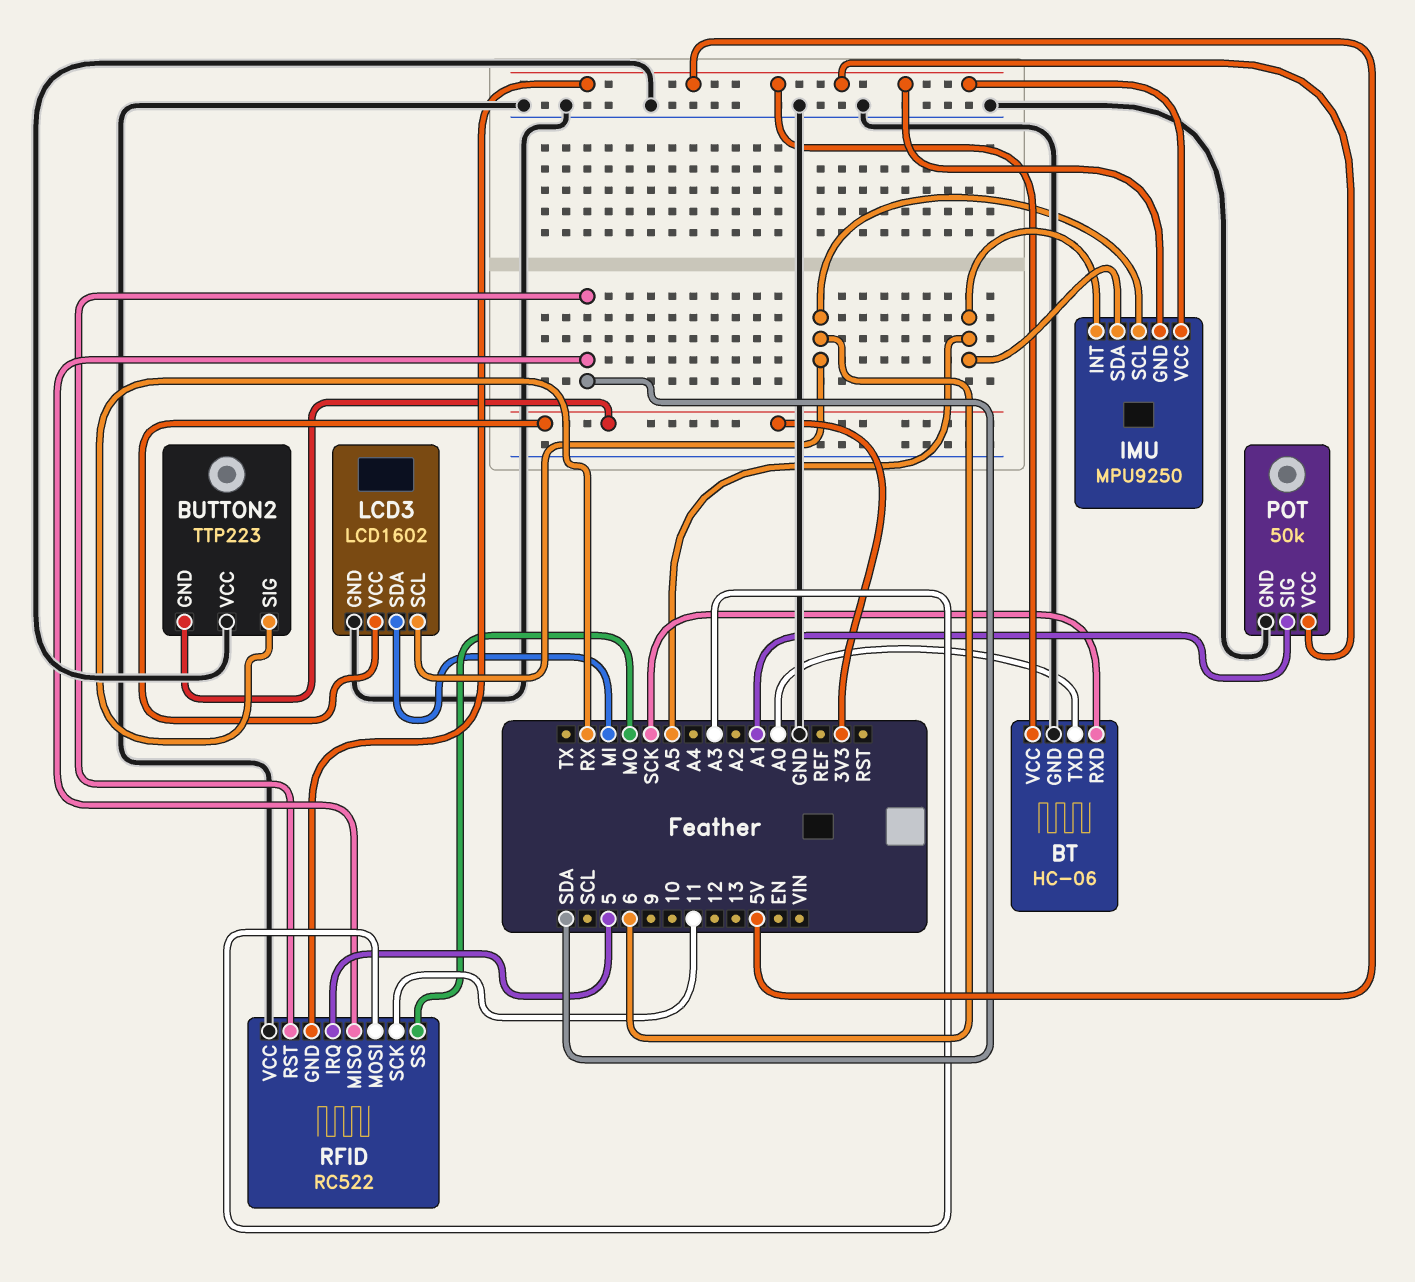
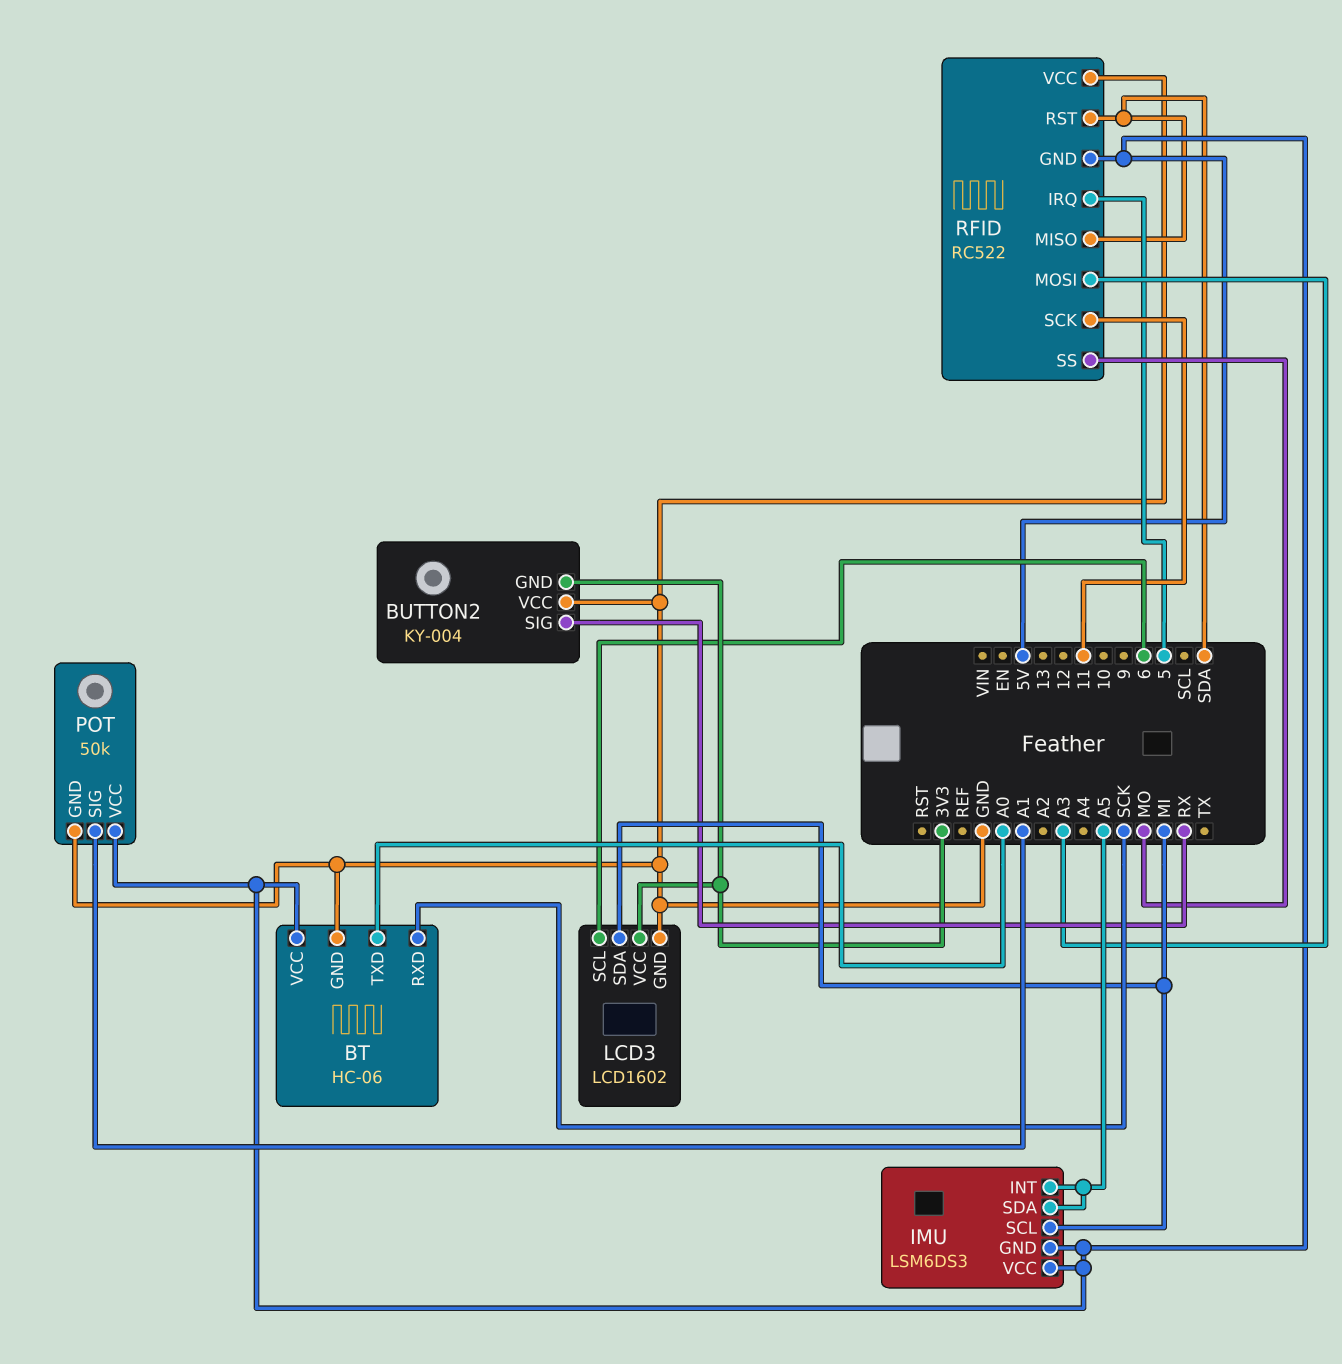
BUTTON2: TTP223 -> KY-004
IMU: MPU9250 -> LSM6DS3
IMU pin SCL: 6 -> MI

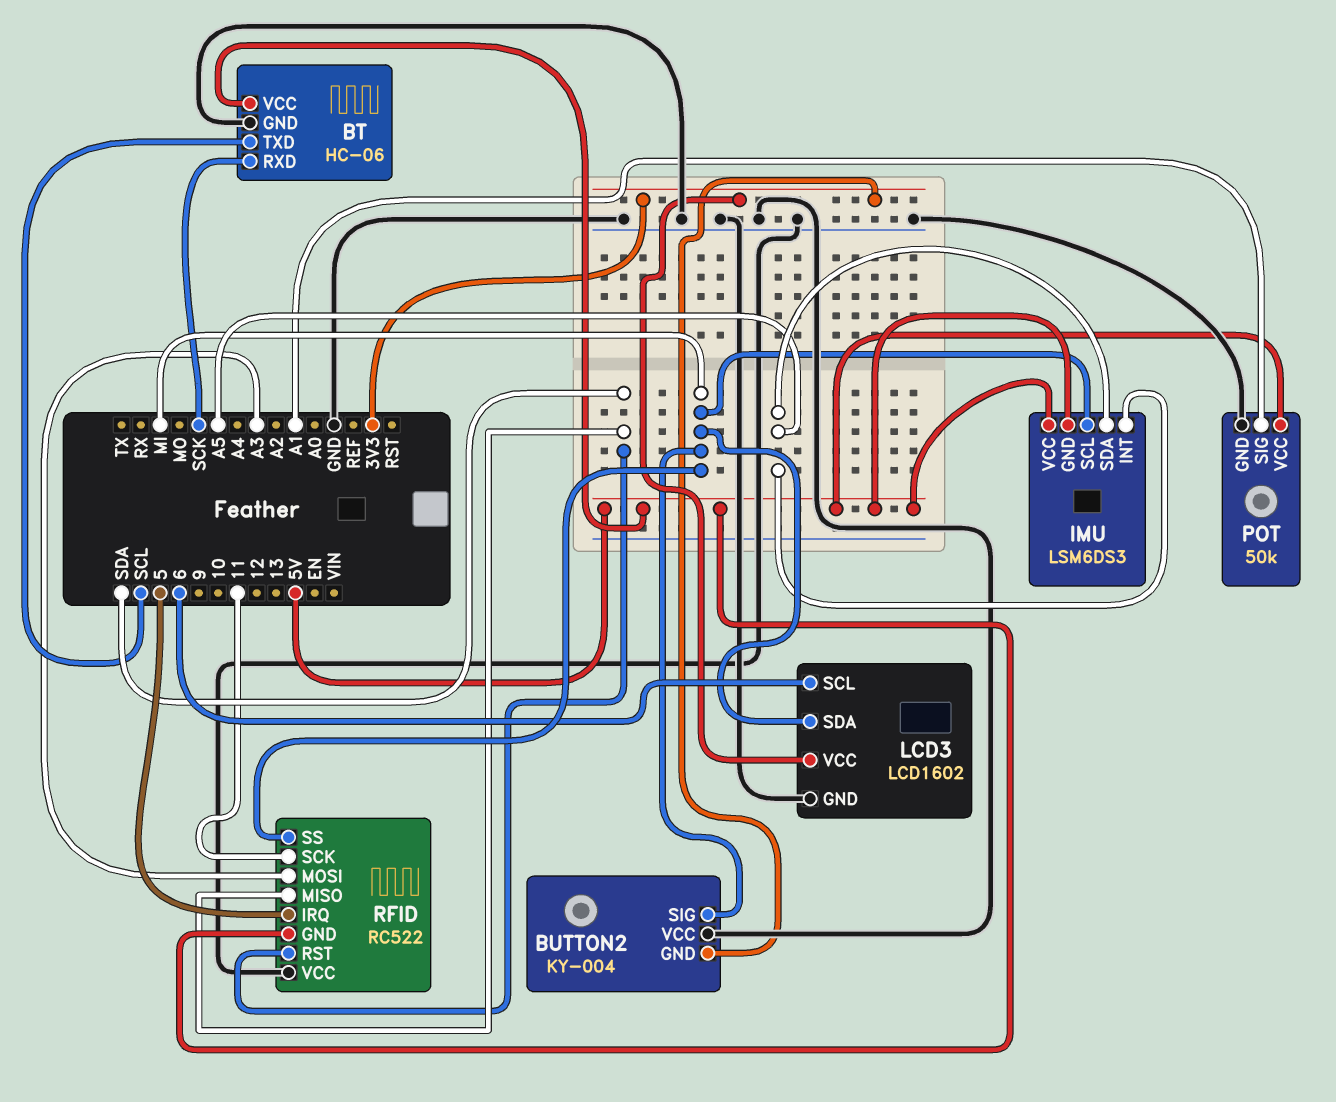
BT pin TXD: A0 -> SCL
BUTTON2 pin SIG: RX -> MI
RFID pin SS: MO -> MI

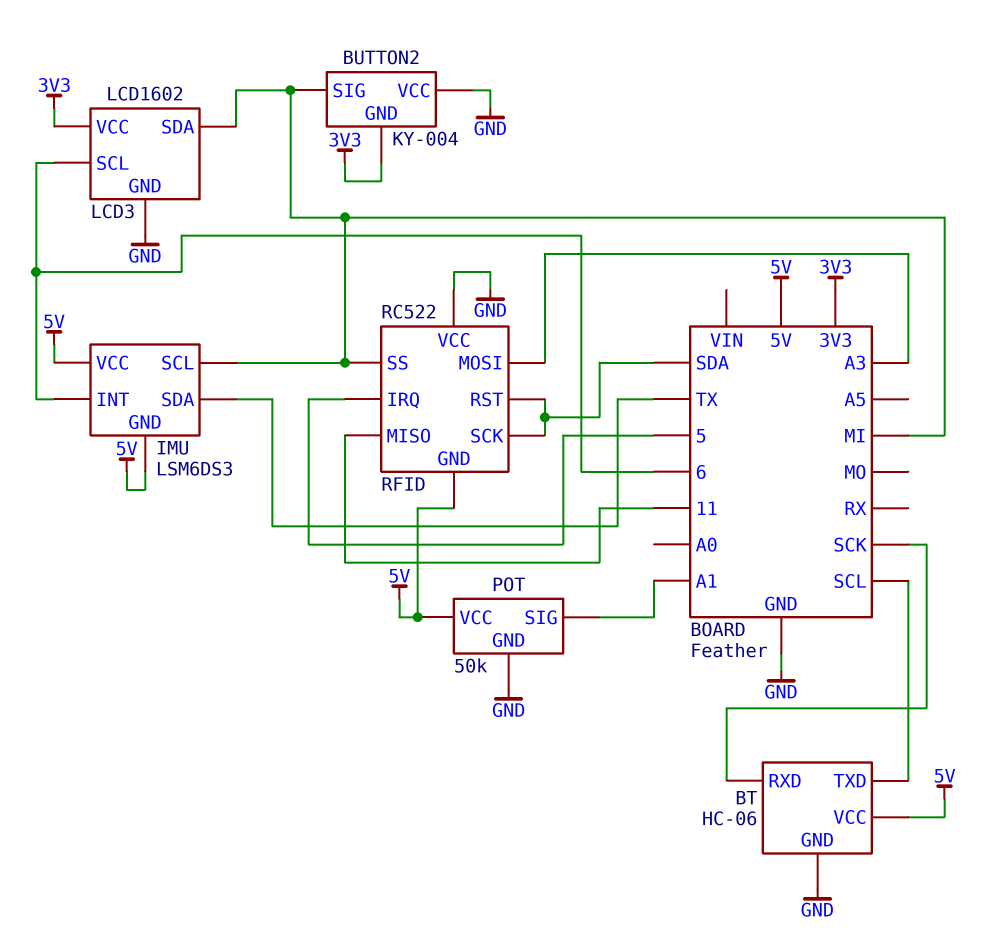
IMU pin INT: A5 -> 6
IMU pin SDA: A5 -> TX
RFID pin MISO: SDA -> 11
RFID pin SCK: 11 -> SDA

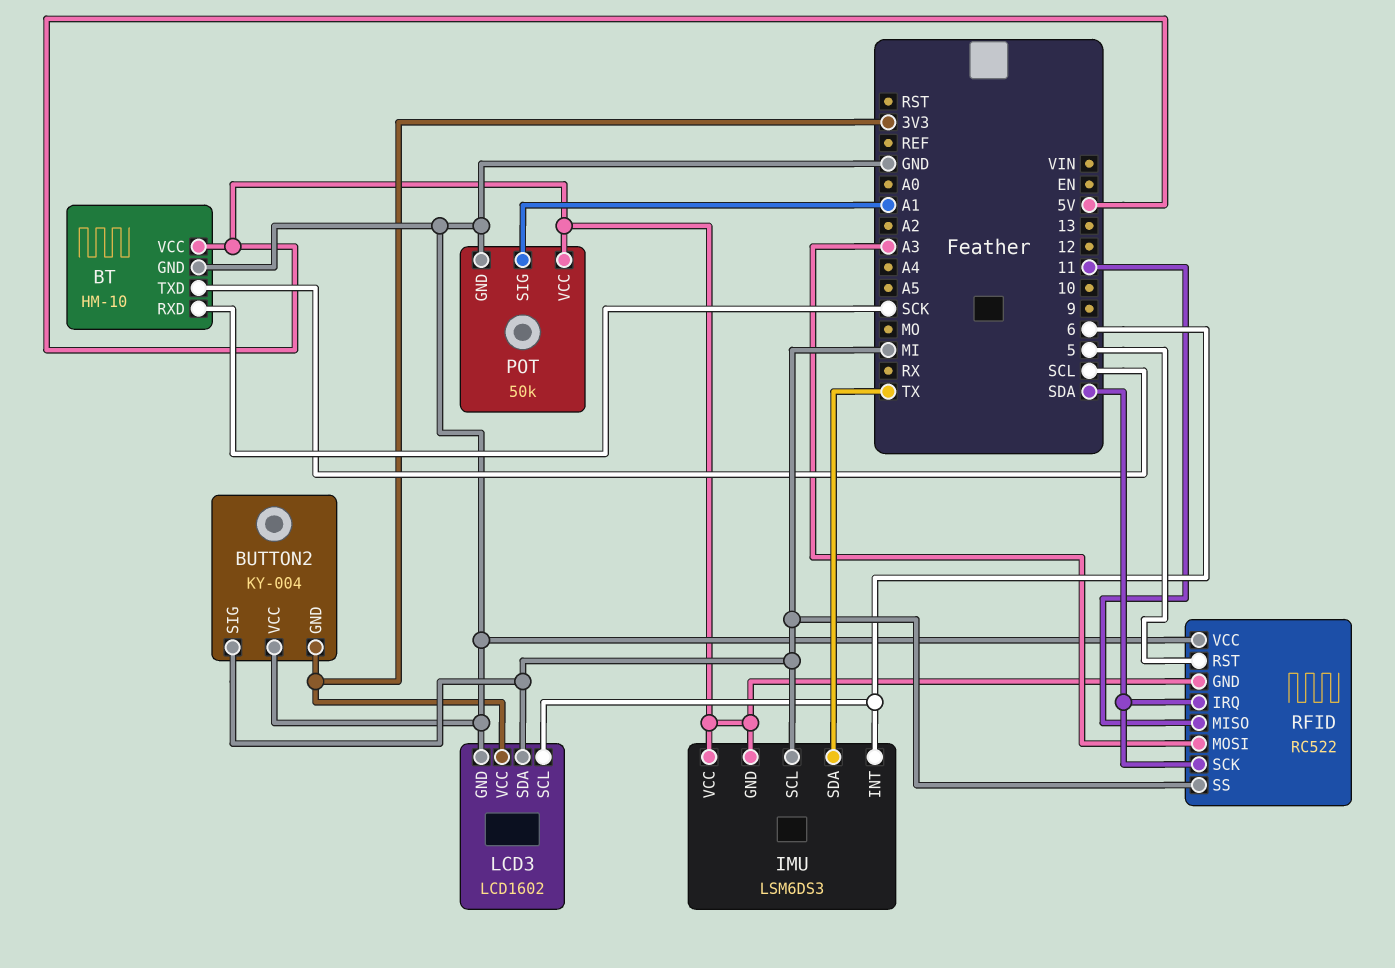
BT: HC-06 -> HM-10
RFID pin IRQ: 5 -> SDA
RFID pin RST: SDA -> 5

